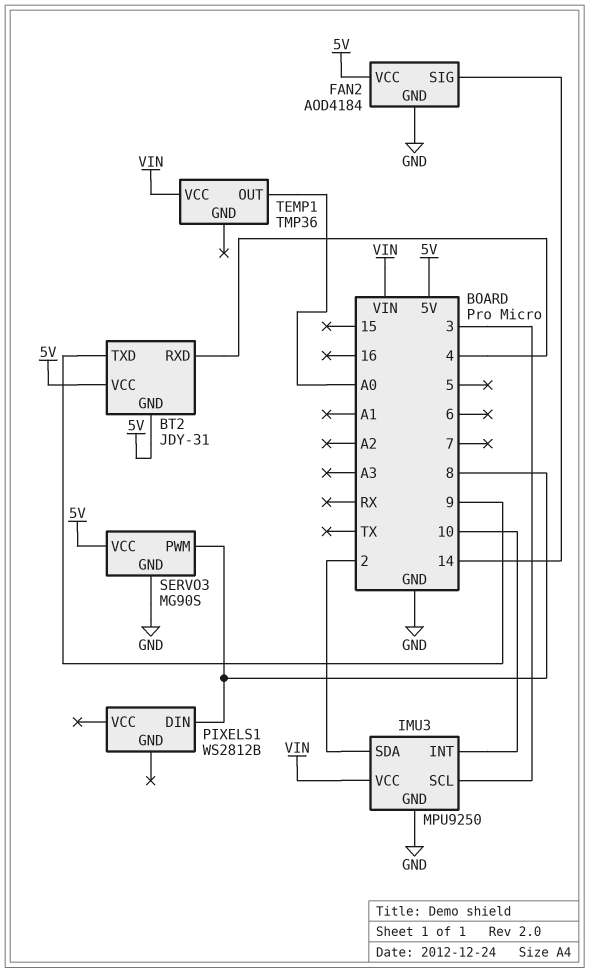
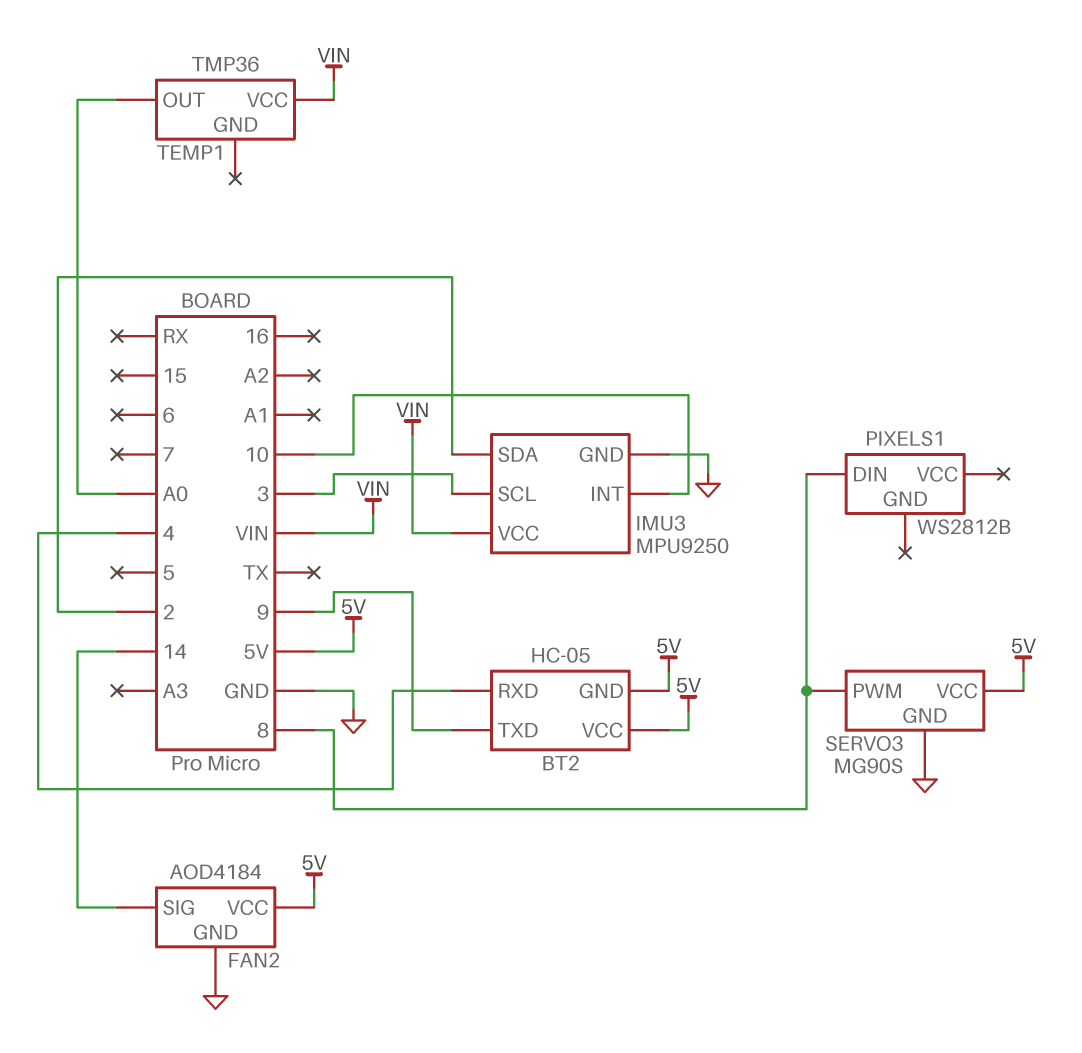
BT2: JDY-31 -> HC-05

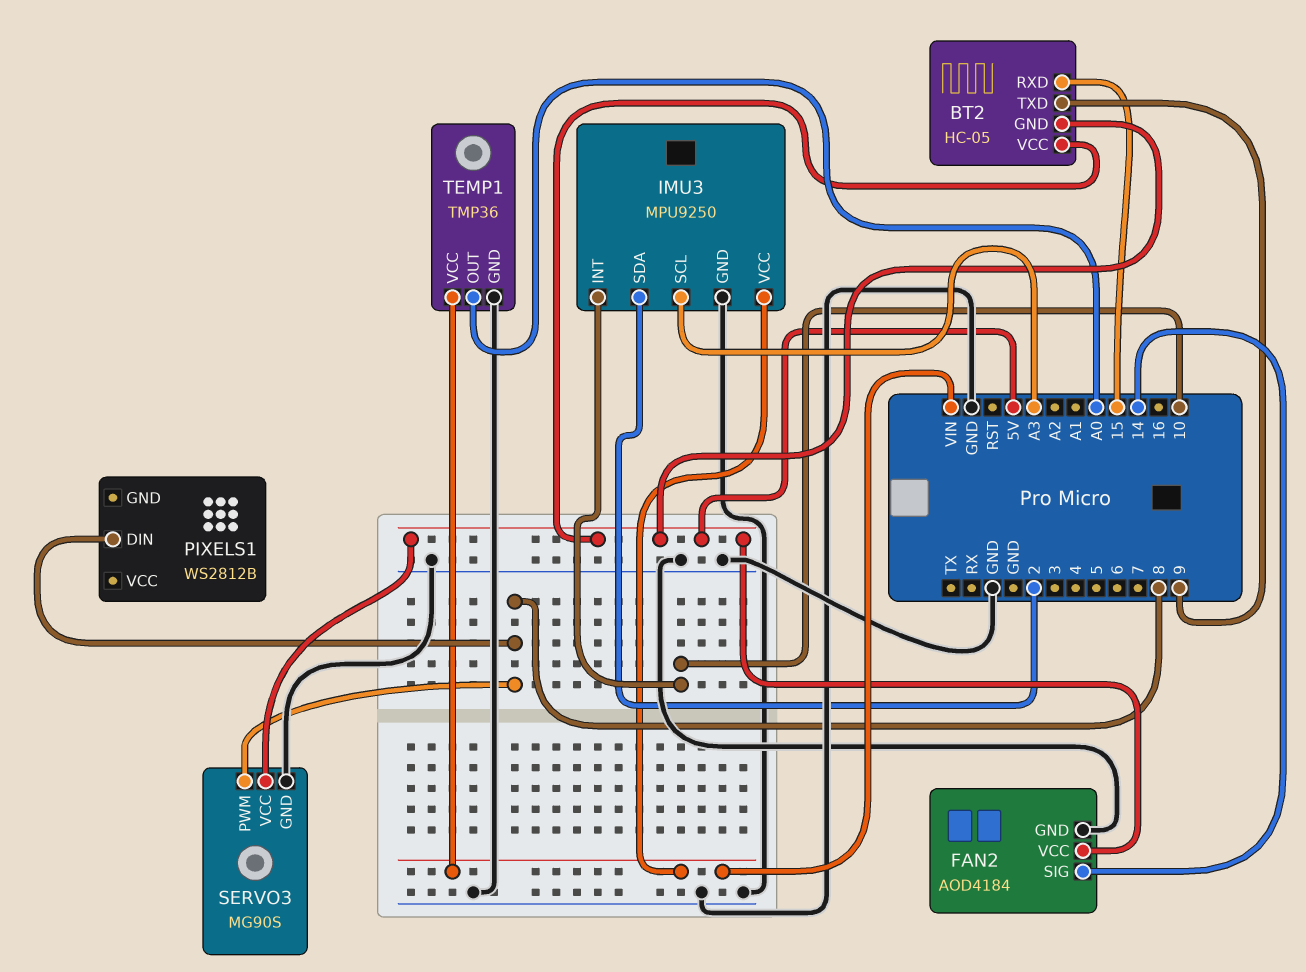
BT2 pin RXD: 4 -> 15
IMU3 pin SCL: 3 -> A3
TEMP1 pin GND: none -> GND

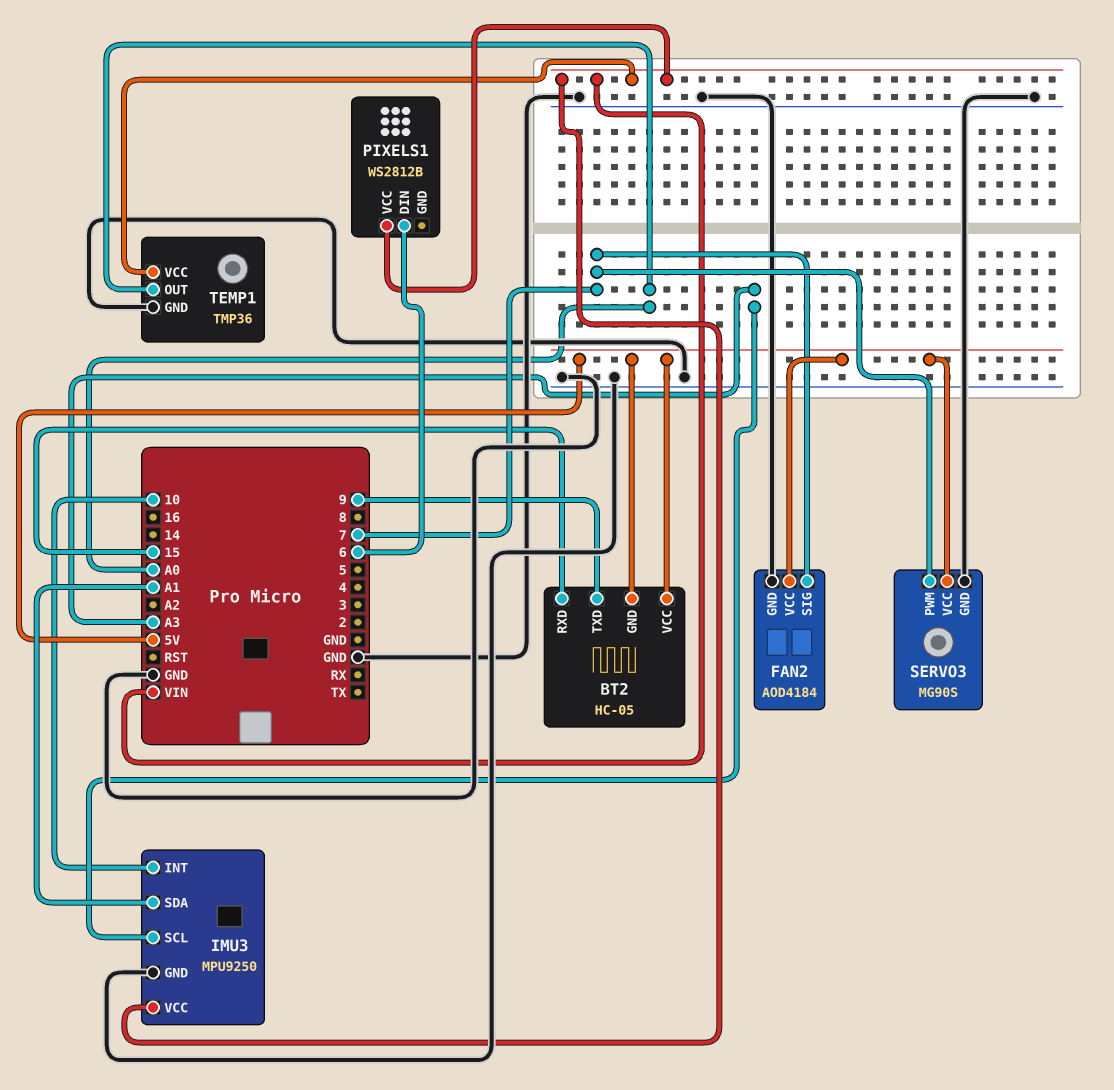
FAN2 pin SIG: 14 -> 7
IMU3 pin SDA: 2 -> A1
PIXELS1 pin DIN: 8 -> 6
PIXELS1 pin VCC: none -> VIN
SERVO3 pin PWM: 8 -> 7

